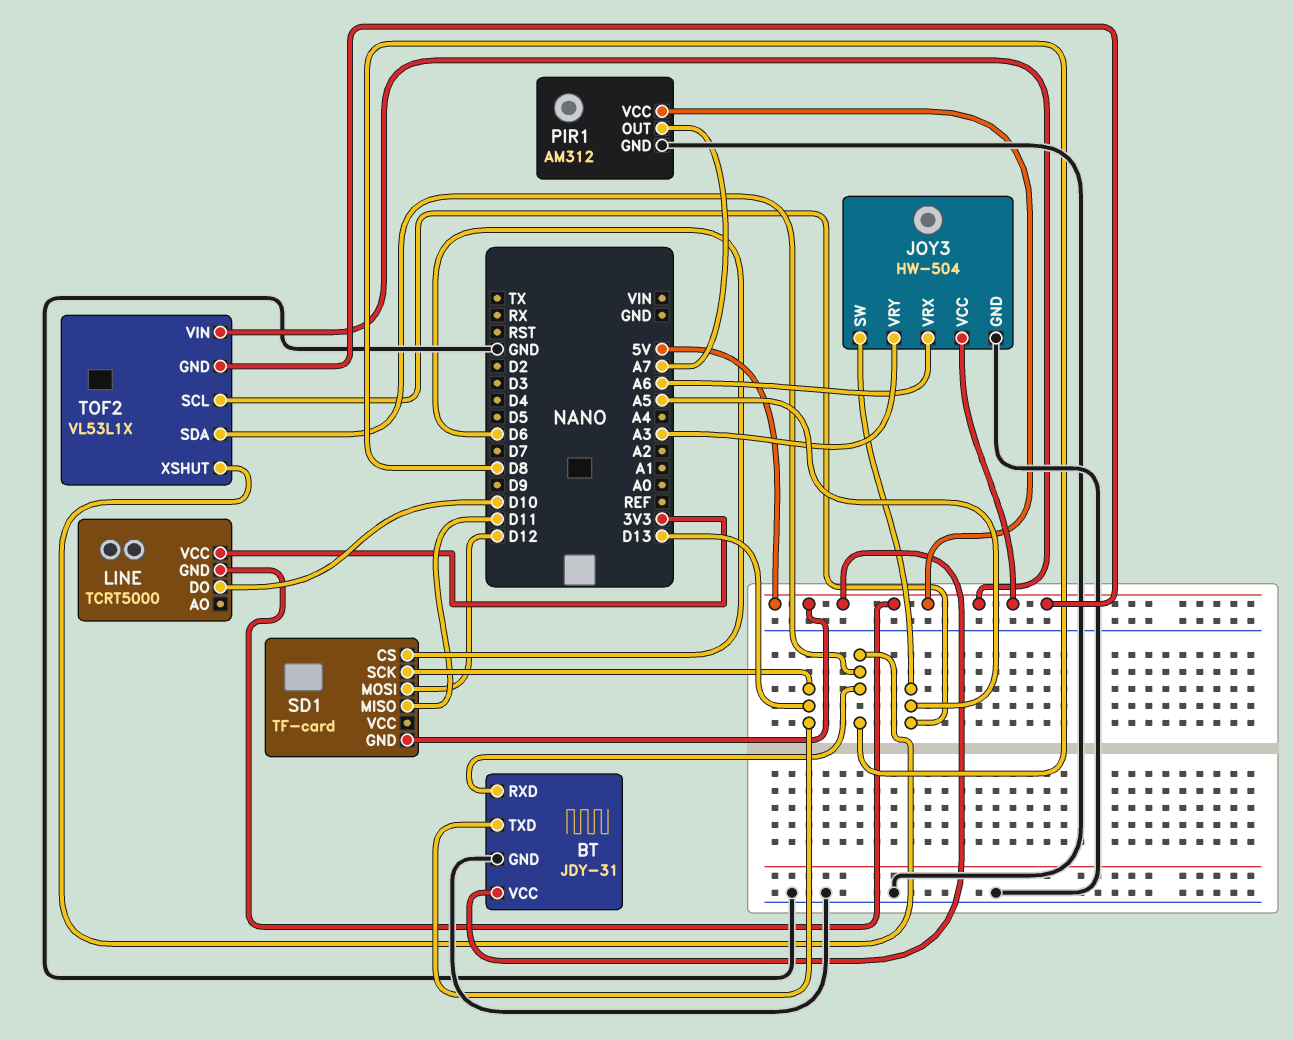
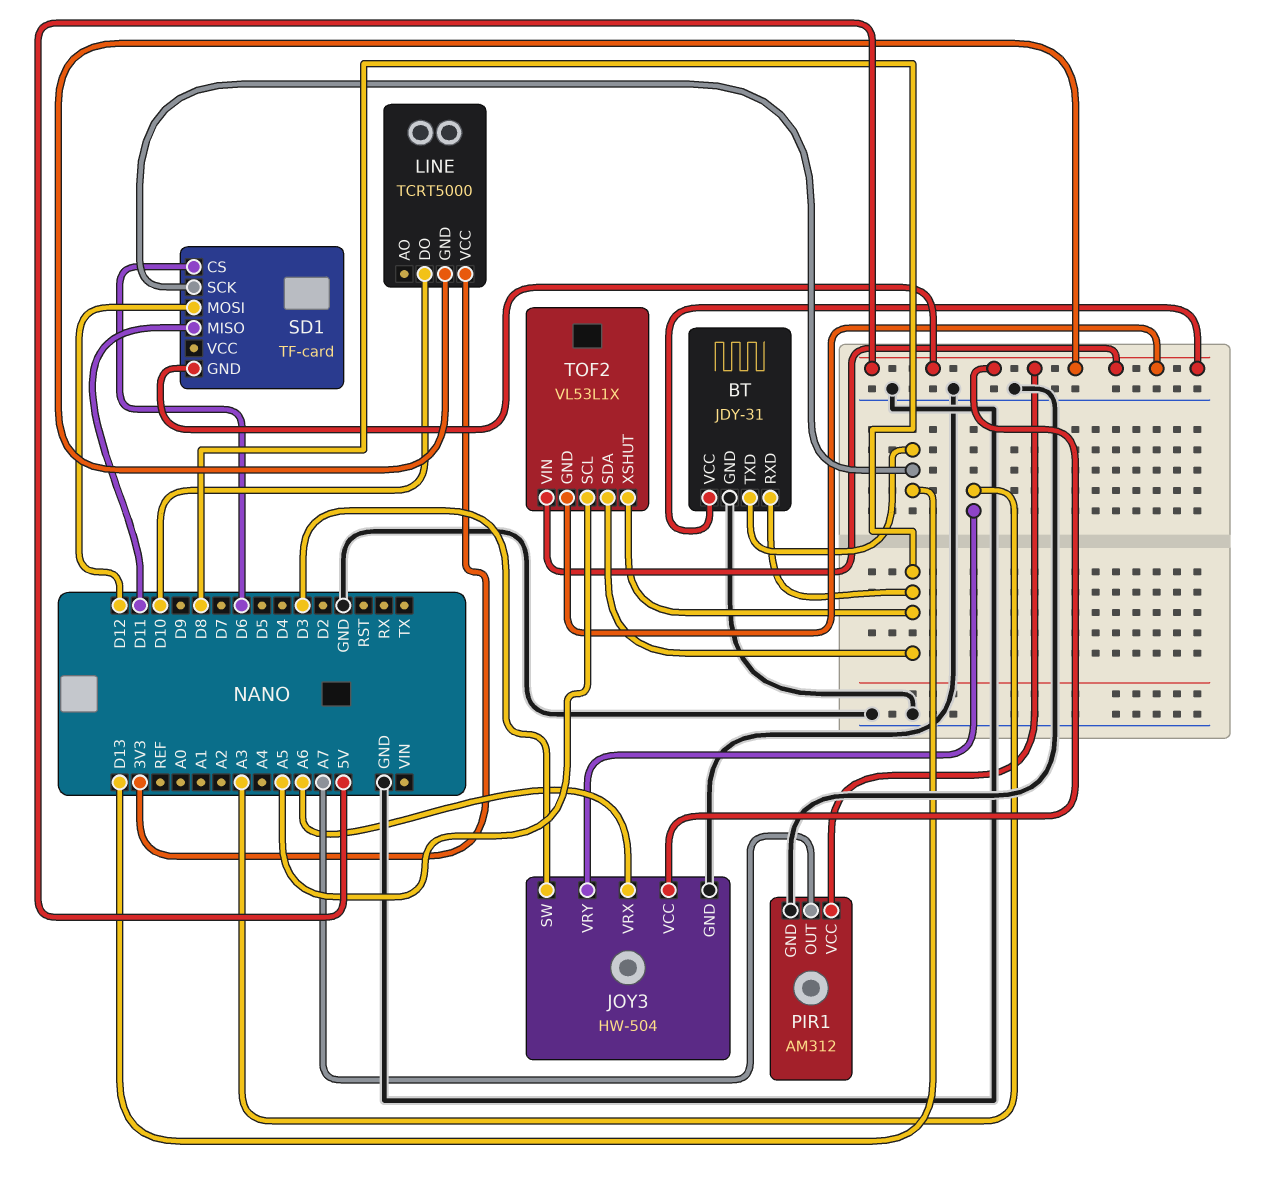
JOY3 pin SW: A5 -> D3

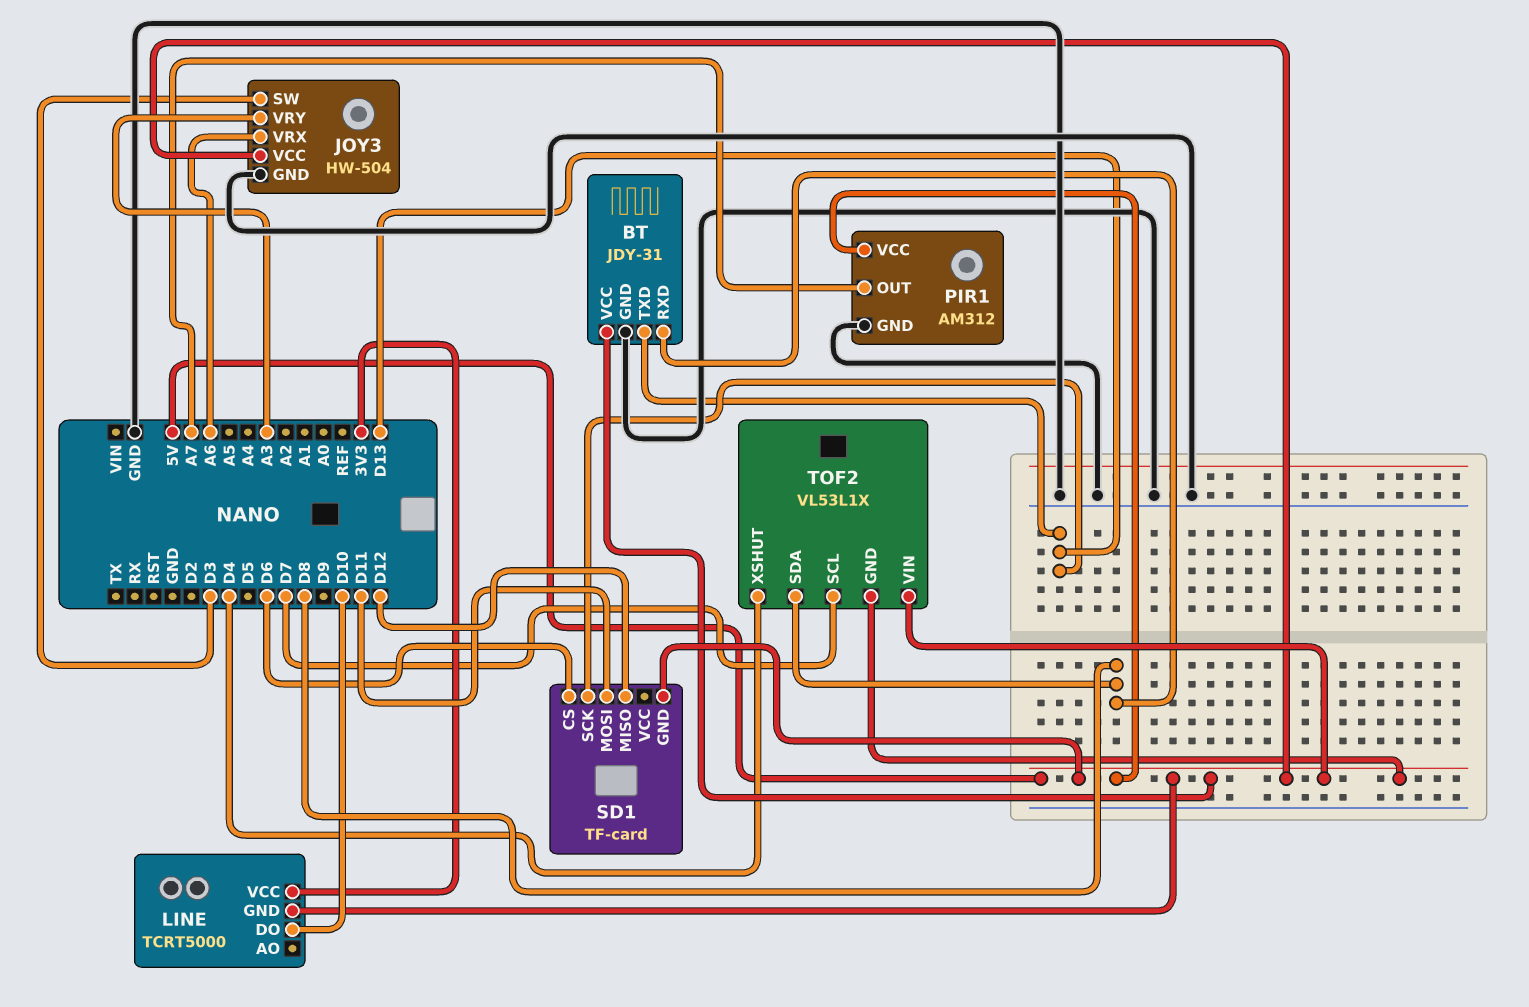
SD1 pin MISO: D11 -> D12
SD1 pin MOSI: D12 -> D11
TOF2 pin SCL: A5 -> D7
TOF2 pin XSHUT: D8 -> D4

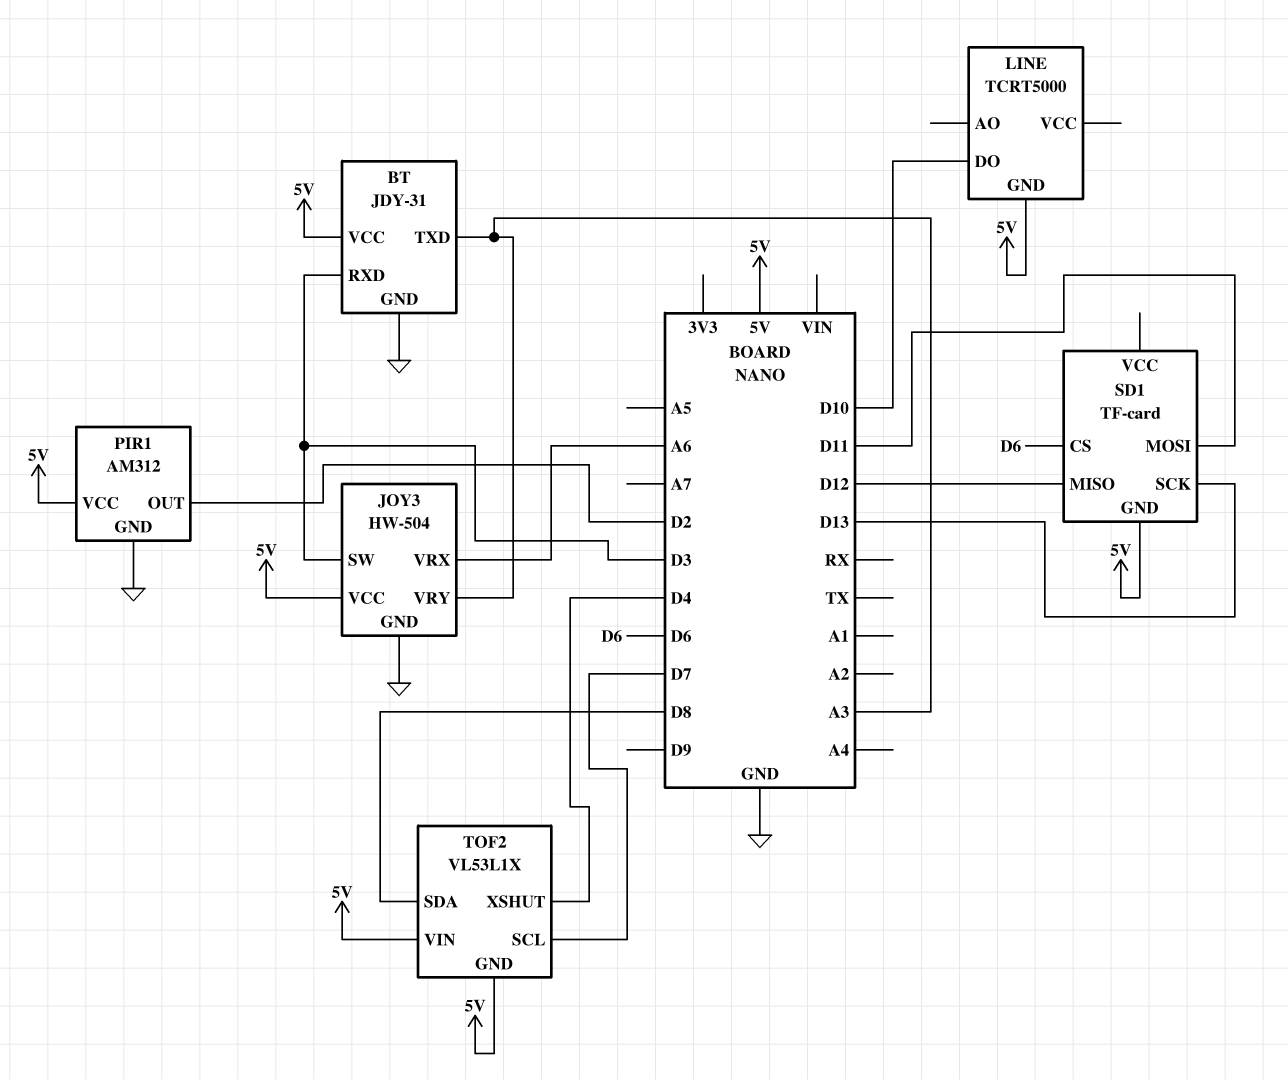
BT pin RXD: D8 -> D3
BT pin TXD: D13 -> A3
LINE pin VCC: 3V3 -> none
PIR1 pin OUT: A7 -> D2

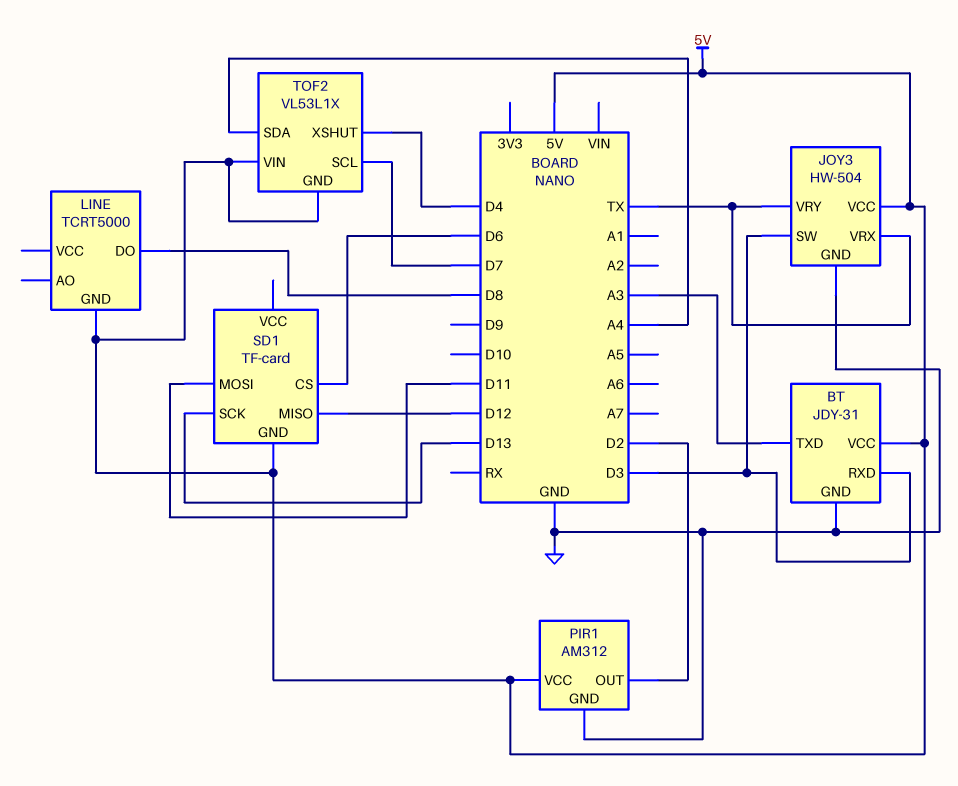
JOY3 pin VRX: A6 -> TX
JOY3 pin VRY: A3 -> TX
LINE pin DO: D10 -> D8
TOF2 pin SDA: D8 -> A4

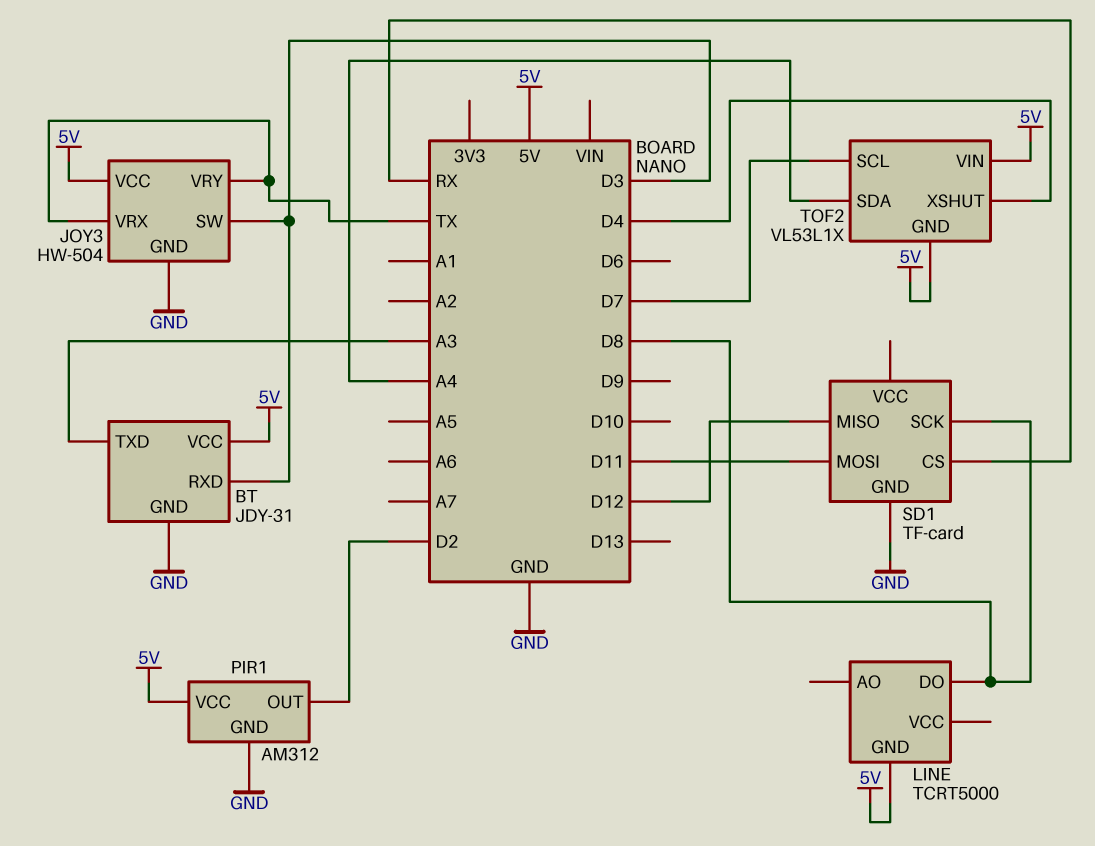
SD1 pin CS: D6 -> RX
SD1 pin GND: 5V -> GND
SD1 pin SCK: D13 -> D8

